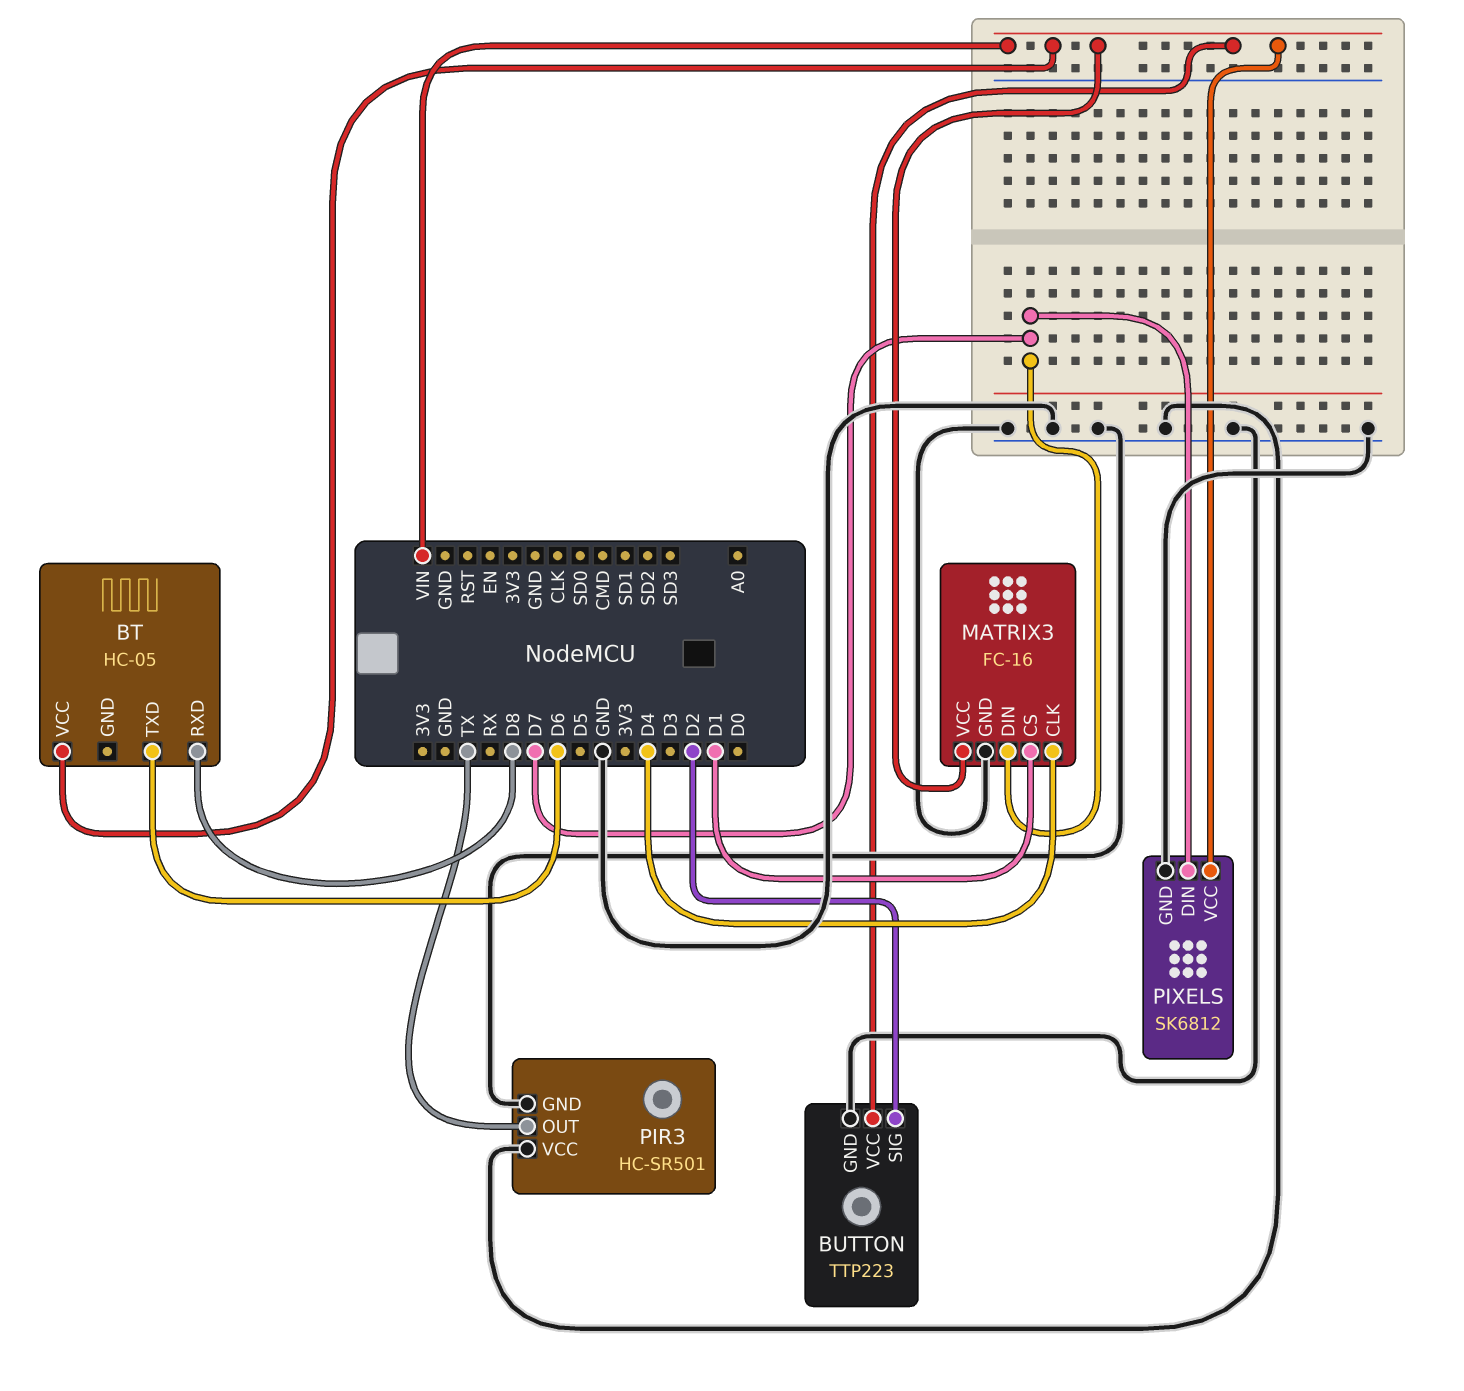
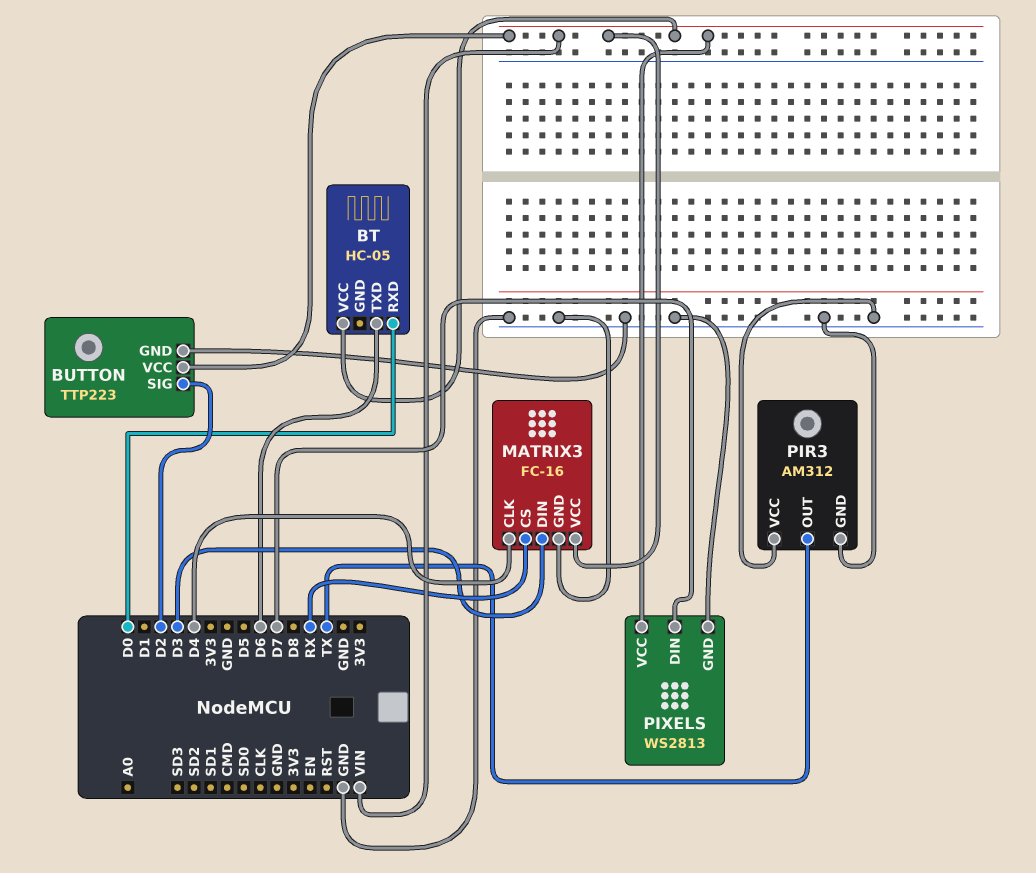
BT pin RXD: D8 -> D0
MATRIX3 pin CS: D1 -> RX
MATRIX3 pin DIN: D7 -> D3
PIR3: HC-SR501 -> AM312
PIXELS: SK6812 -> WS2813

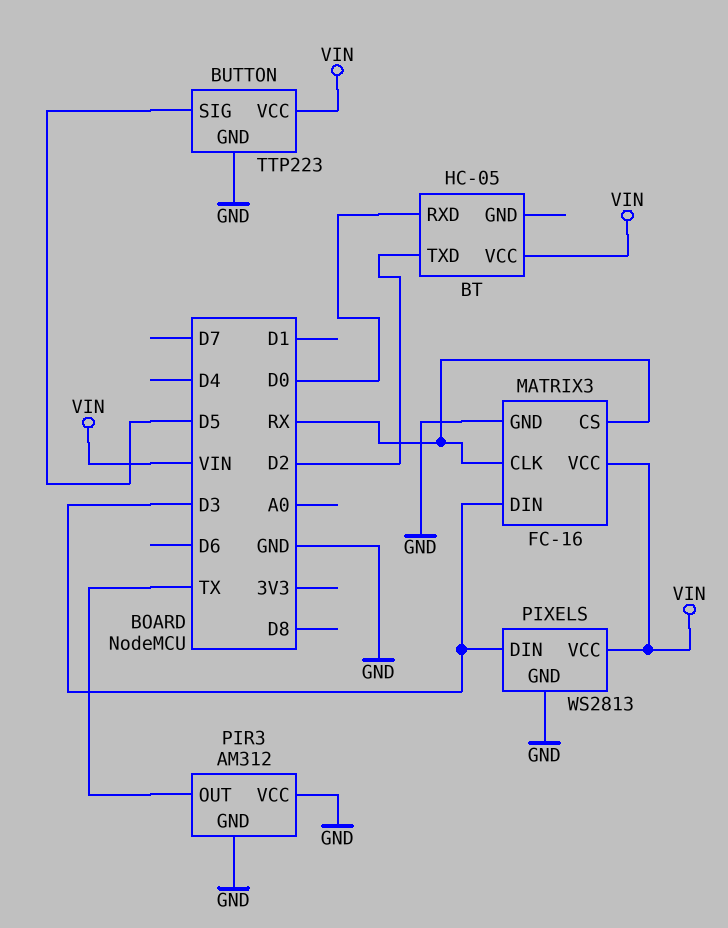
BT pin TXD: D6 -> D2
BUTTON pin SIG: D2 -> D5
MATRIX3 pin CLK: D4 -> RX
PIXELS pin DIN: D7 -> D3

